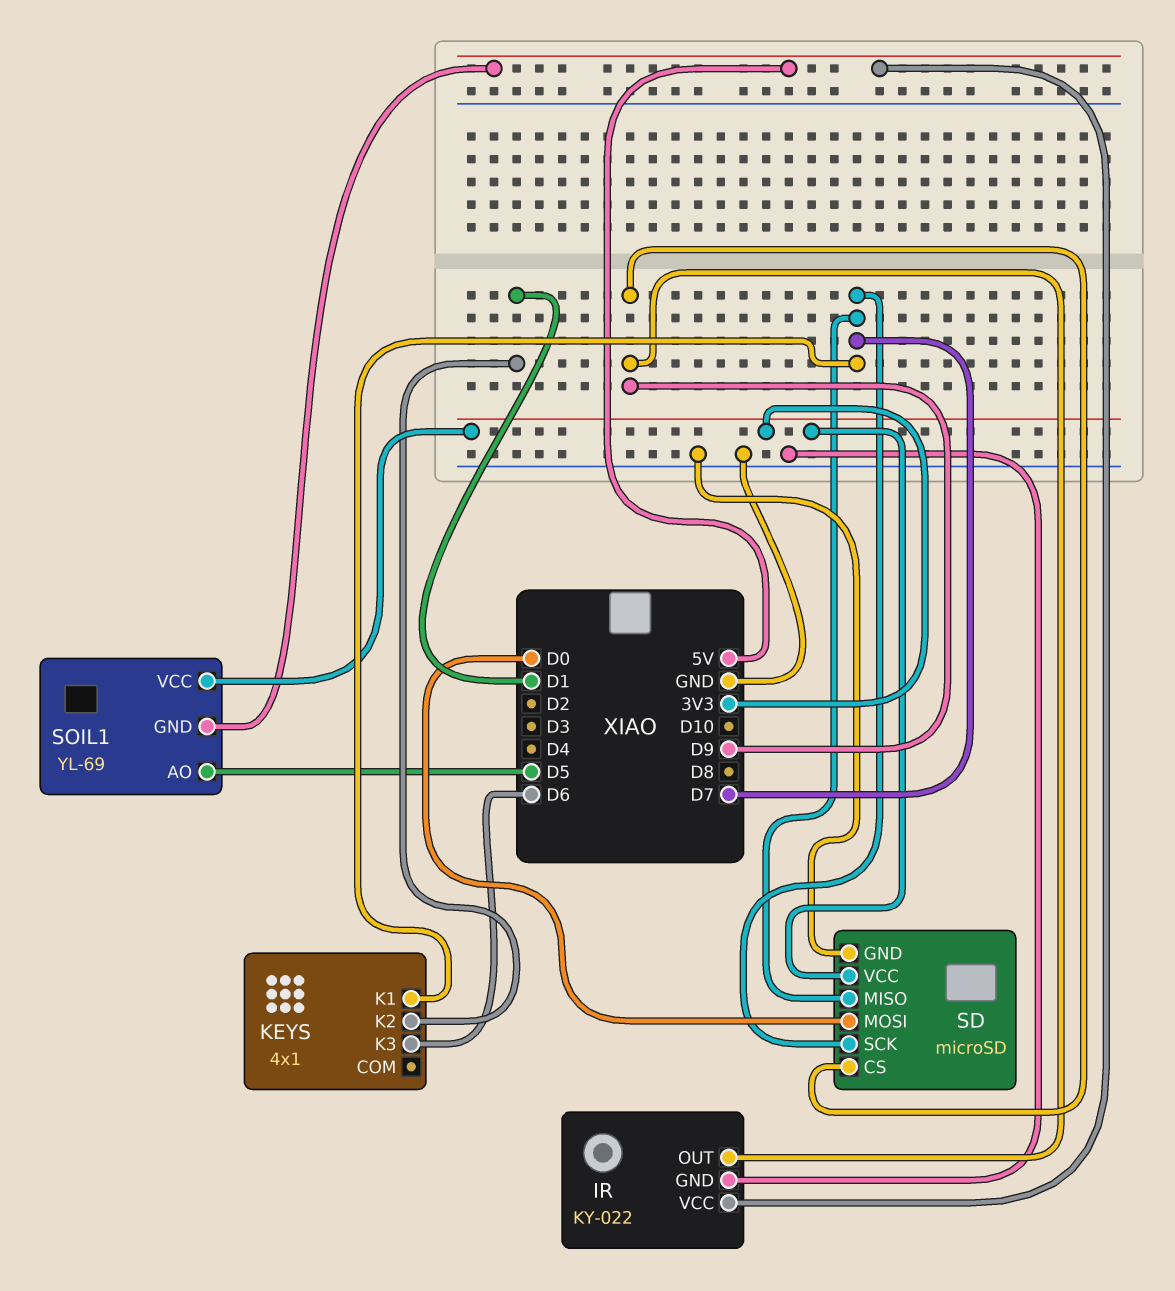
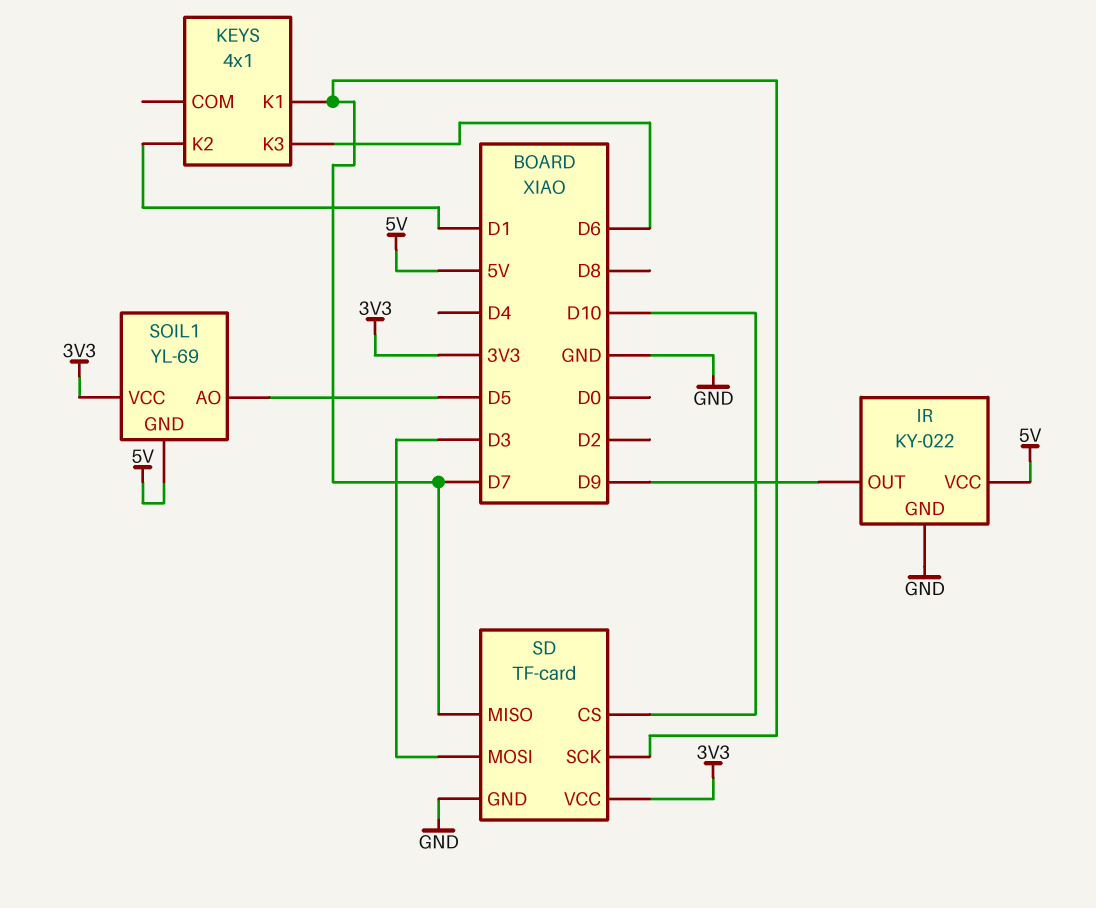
SD: microSD -> TF-card
SD pin CS: D9 -> D10
SD pin MOSI: D0 -> D3

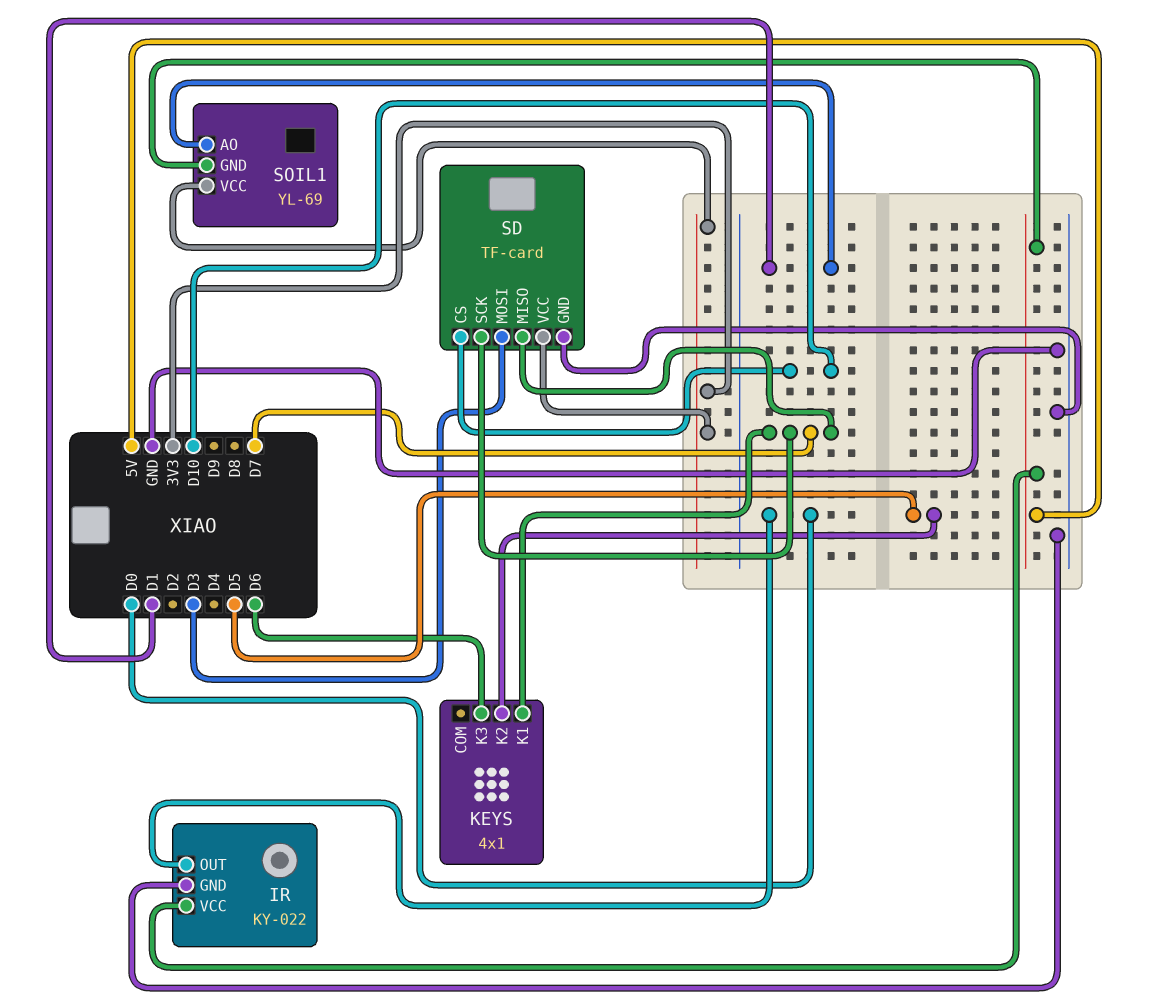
IR pin OUT: D9 -> D0
KEYS pin K2: D1 -> D5
SOIL1 pin AO: D5 -> D1

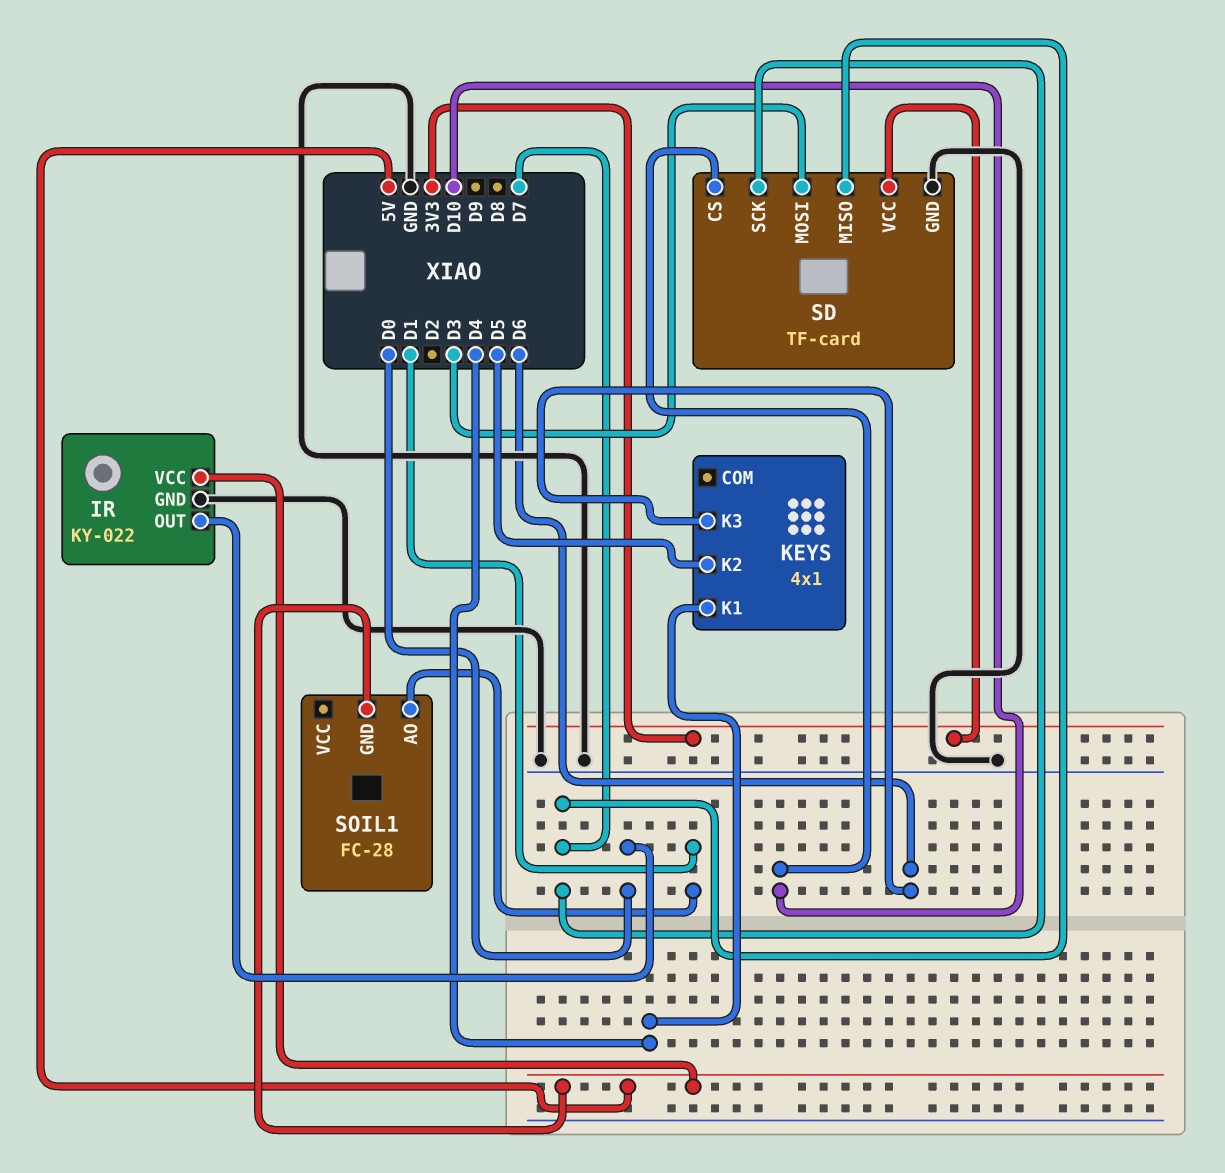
KEYS pin K1: D7 -> D4
SOIL1: YL-69 -> FC-28
SOIL1 pin VCC: 3V3 -> none

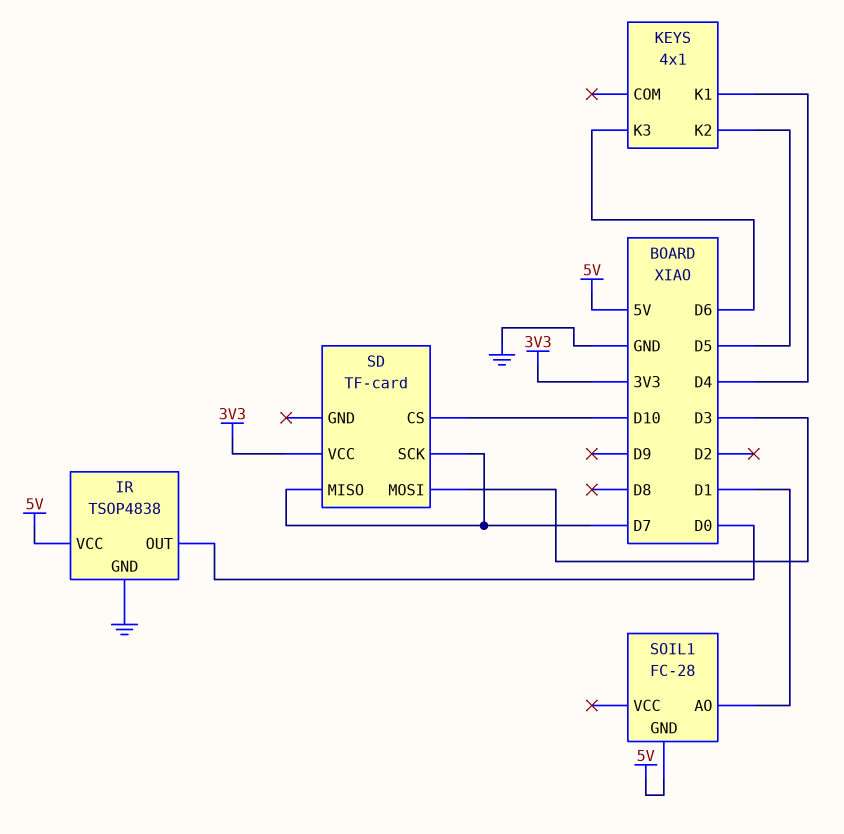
IR: KY-022 -> TSOP4838
SD pin GND: GND -> none

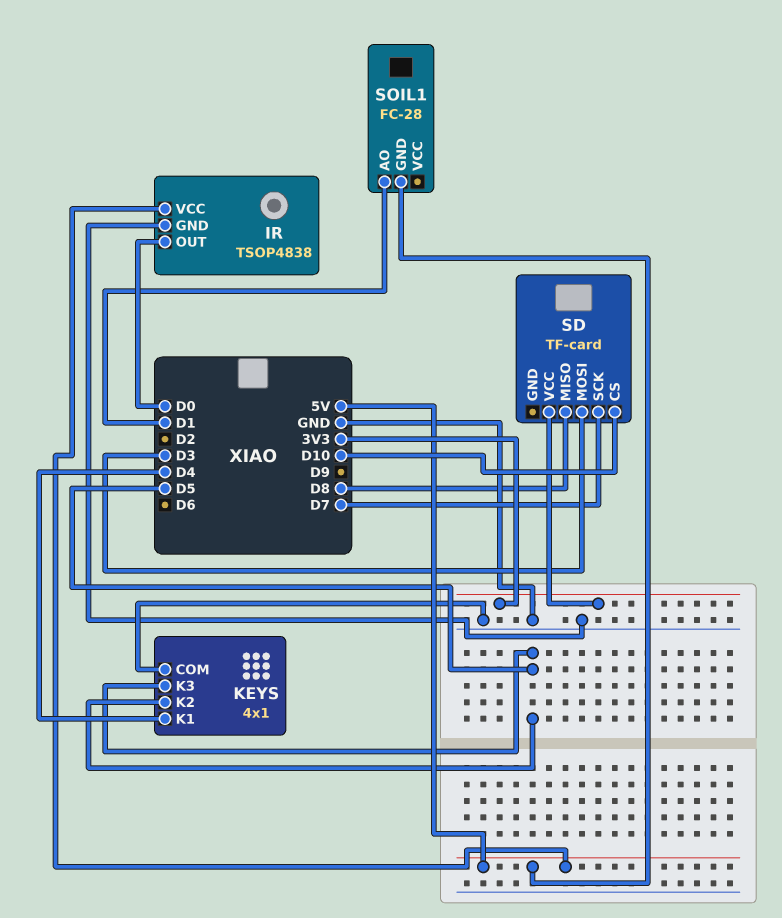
KEYS pin COM: none -> GND
KEYS pin K3: D6 -> D5
SD pin MISO: D7 -> D8

